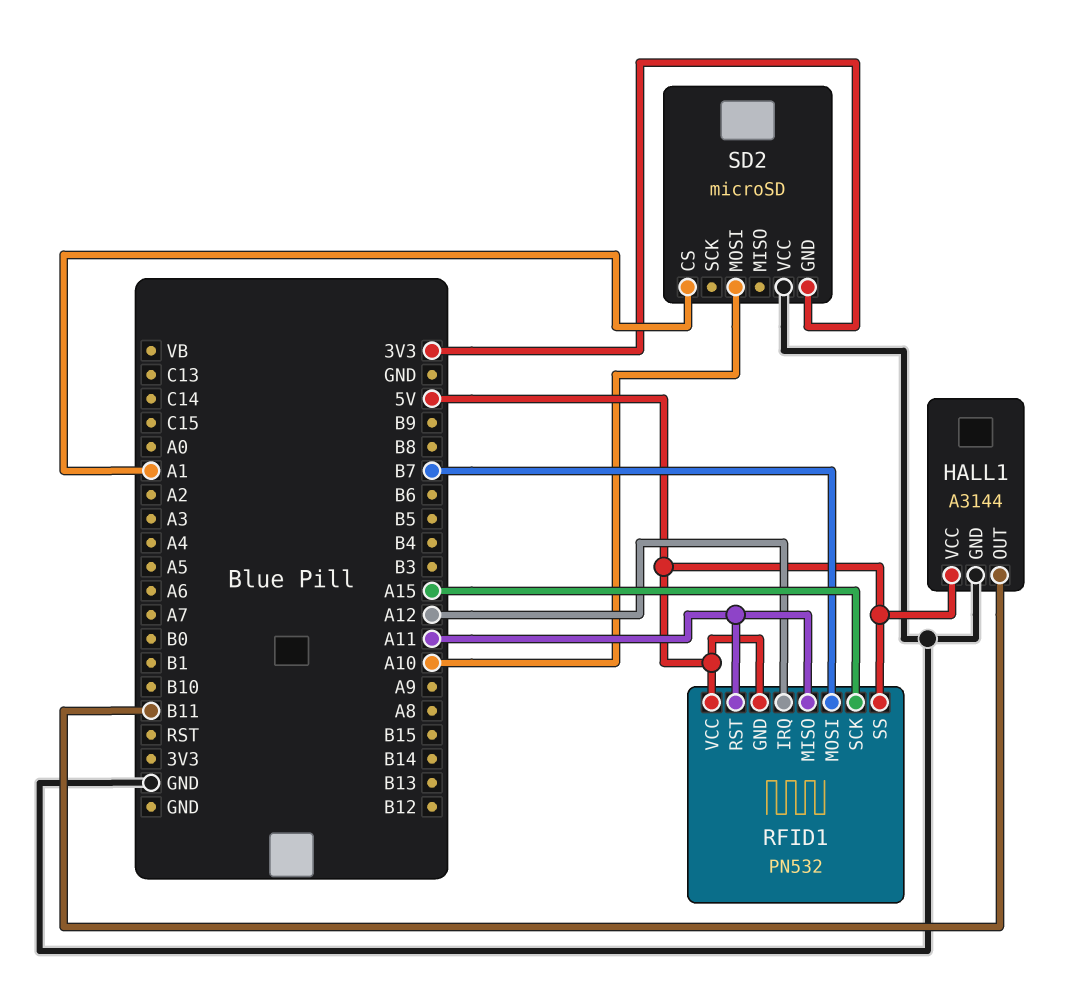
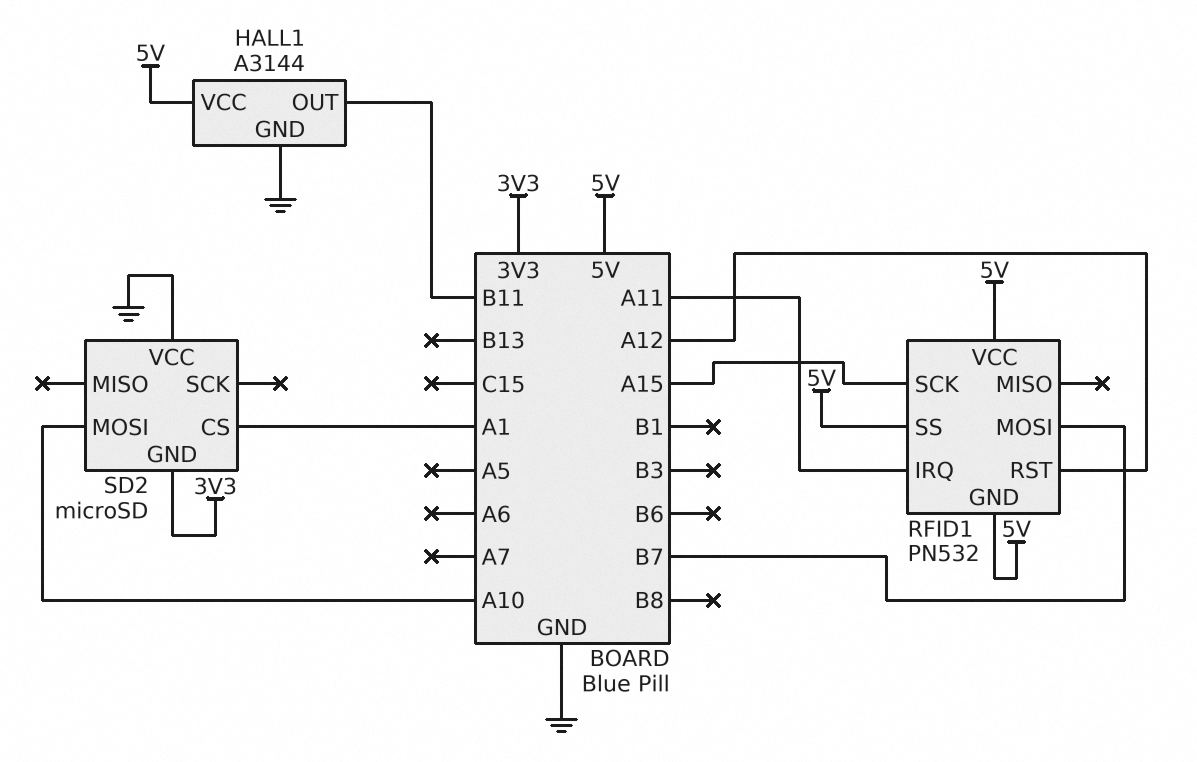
RFID1 pin IRQ: A12 -> A11
RFID1 pin MISO: A11 -> none
RFID1 pin RST: A11 -> A12

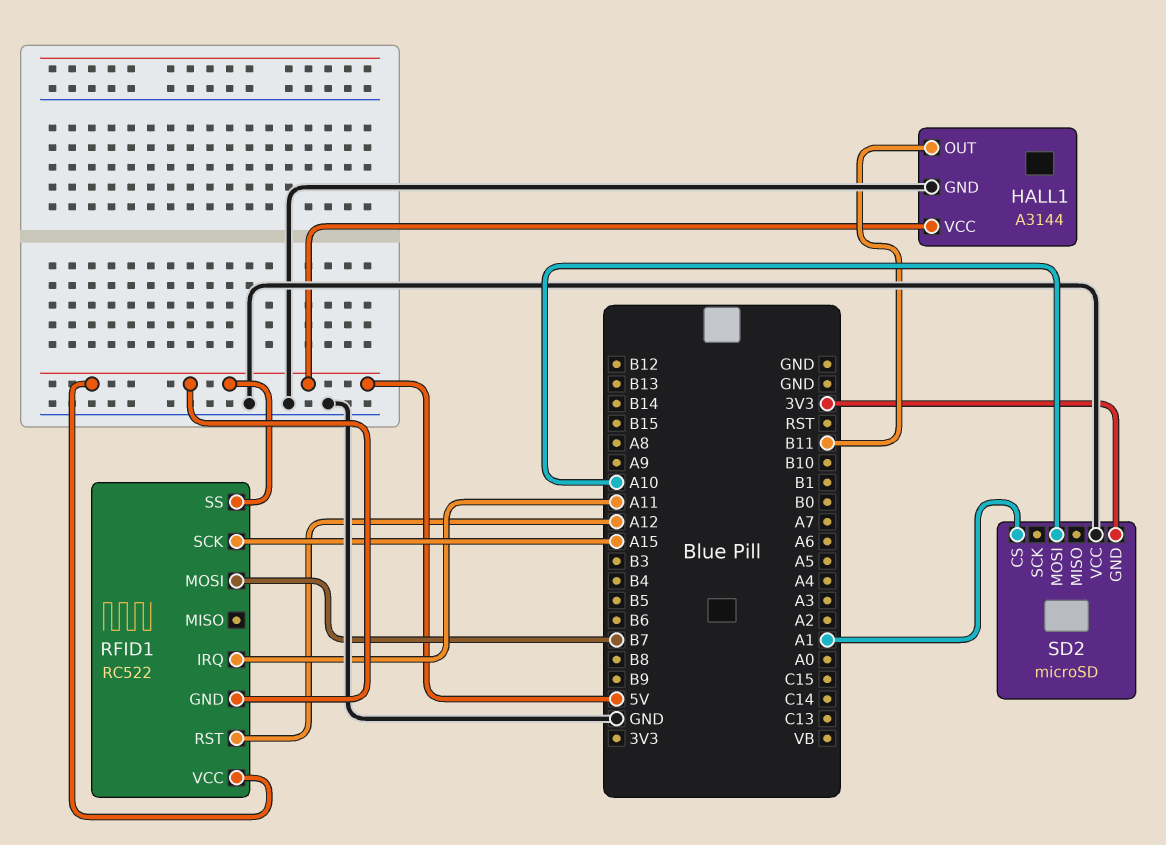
RFID1: PN532 -> RC522

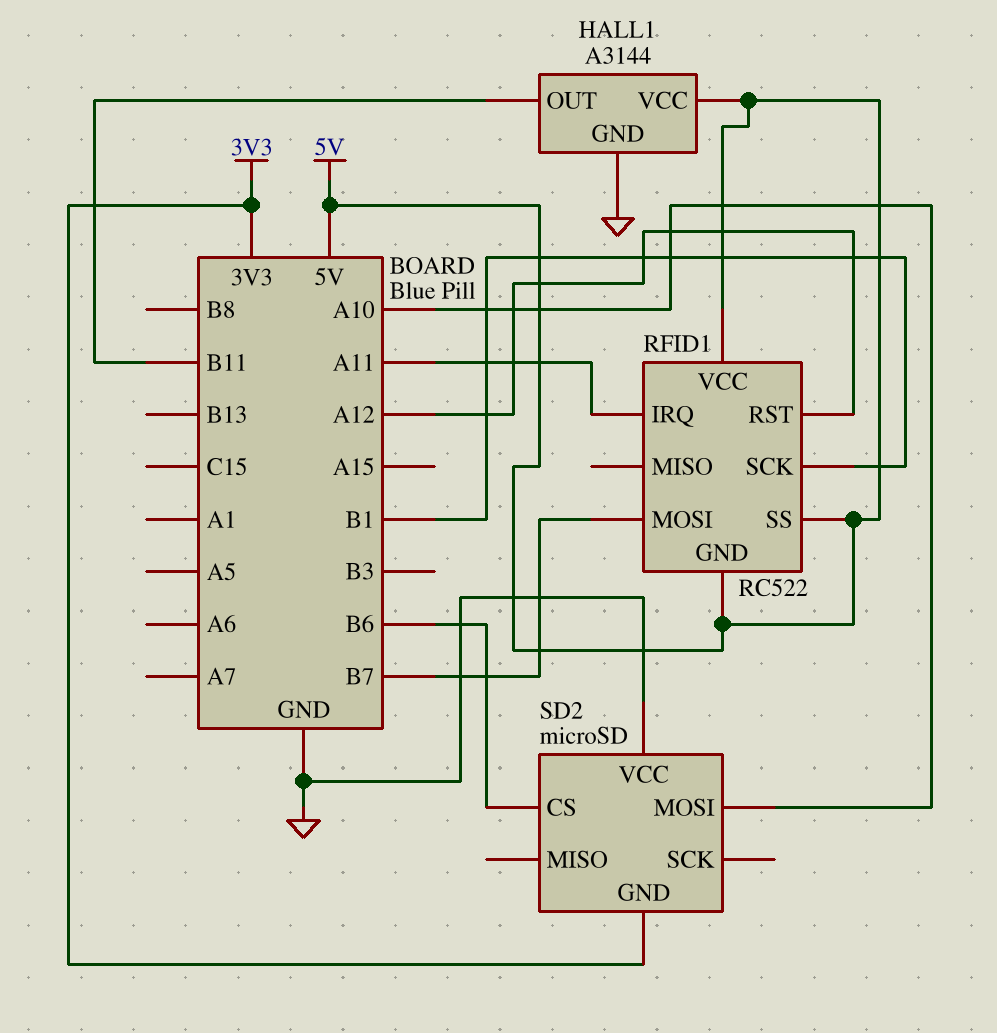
RFID1 pin SCK: A15 -> B1
SD2 pin CS: A1 -> B6

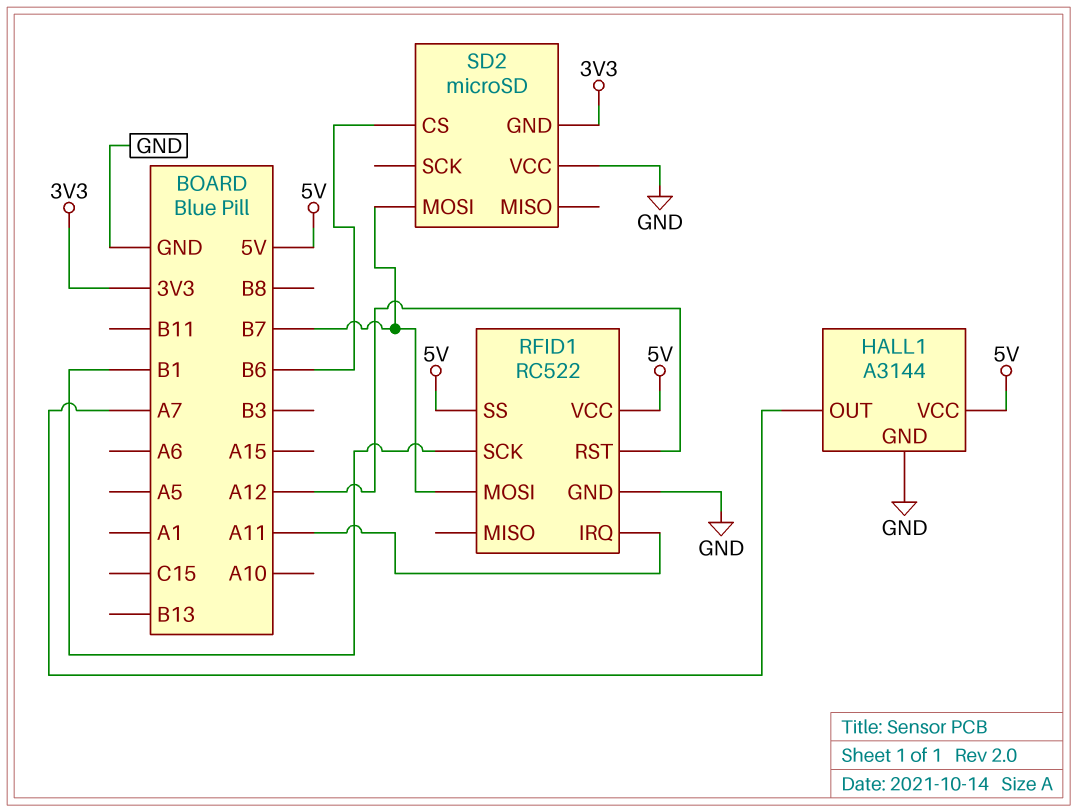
HALL1 pin OUT: B11 -> A7
RFID1 pin GND: 5V -> GND
SD2 pin MOSI: A10 -> B7

